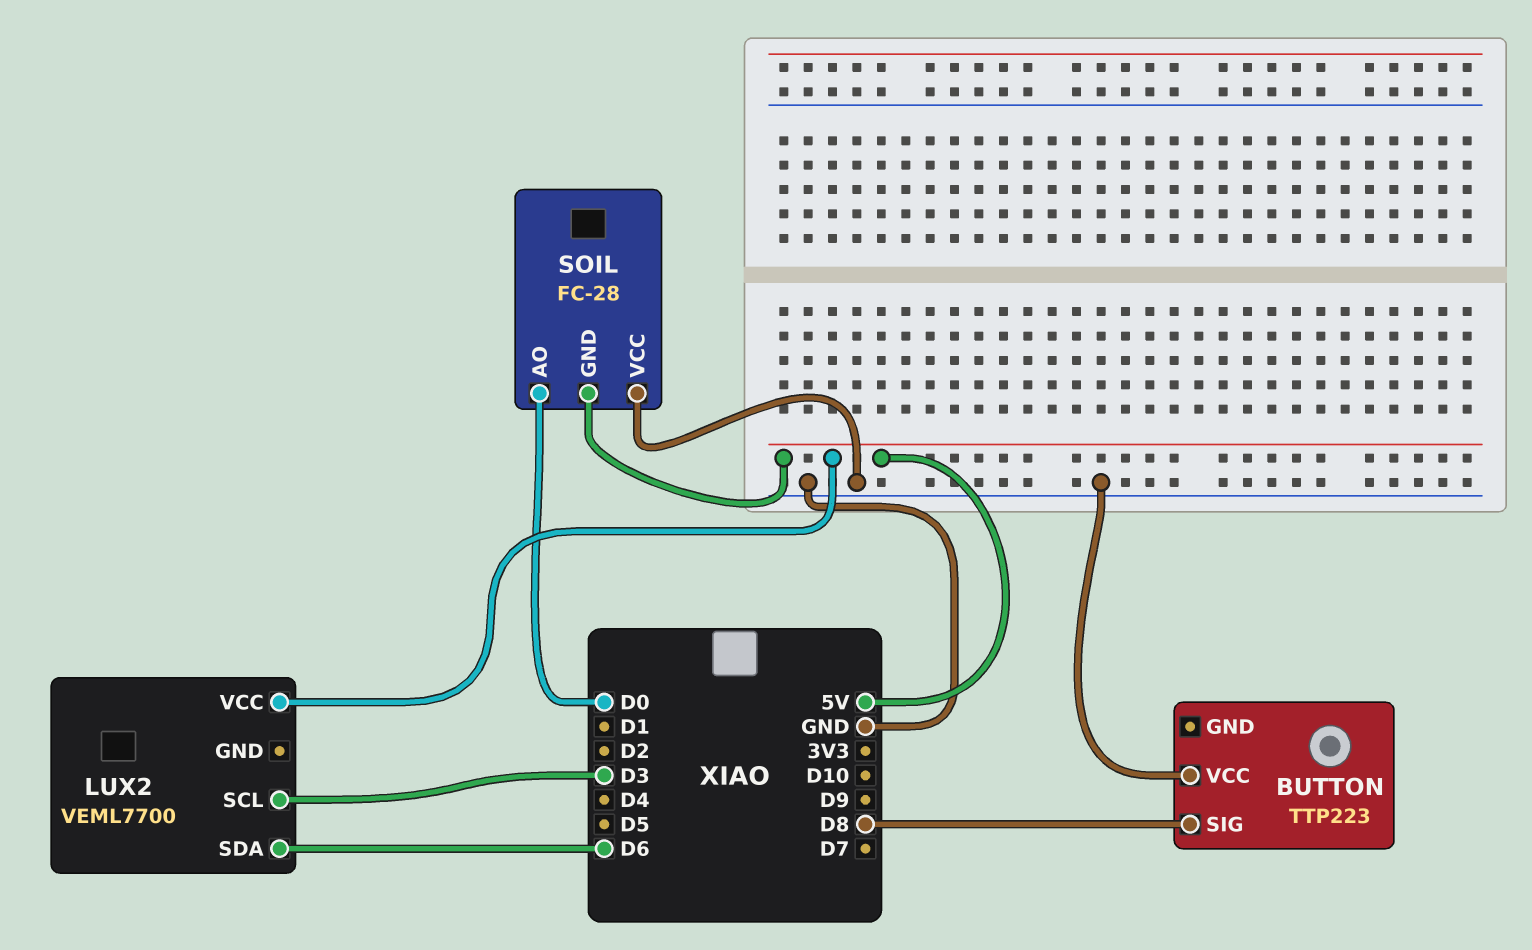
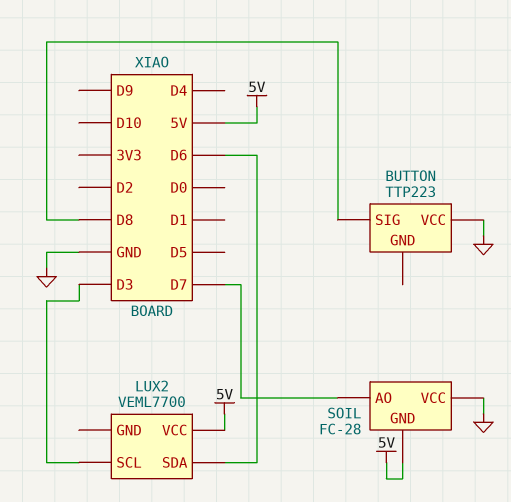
SOIL pin AO: D0 -> D7

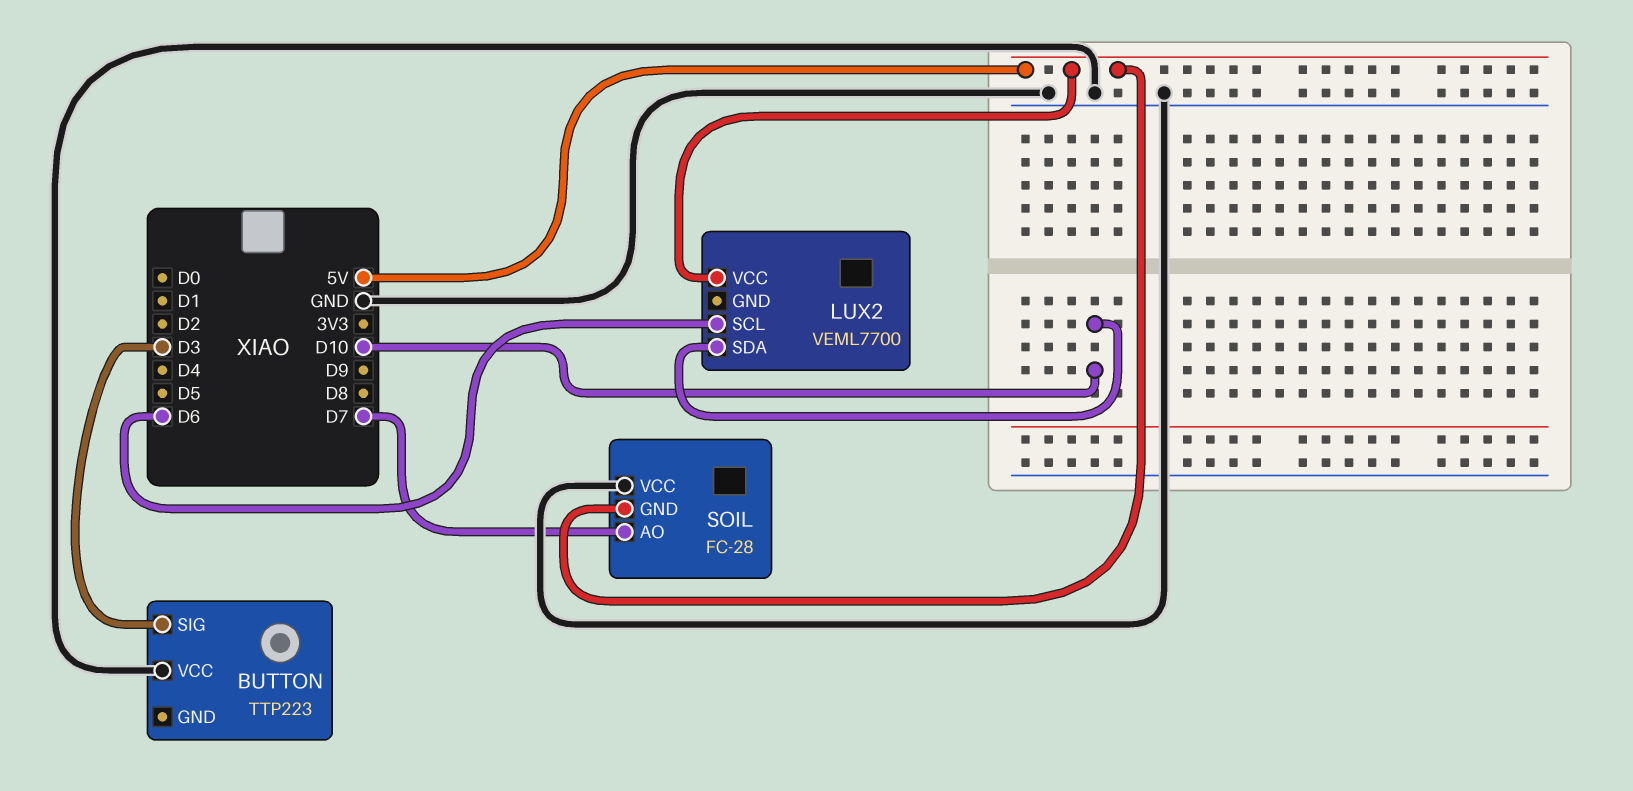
BUTTON pin SIG: D8 -> D3
LUX2 pin SCL: D3 -> D6
LUX2 pin SDA: D6 -> D10

